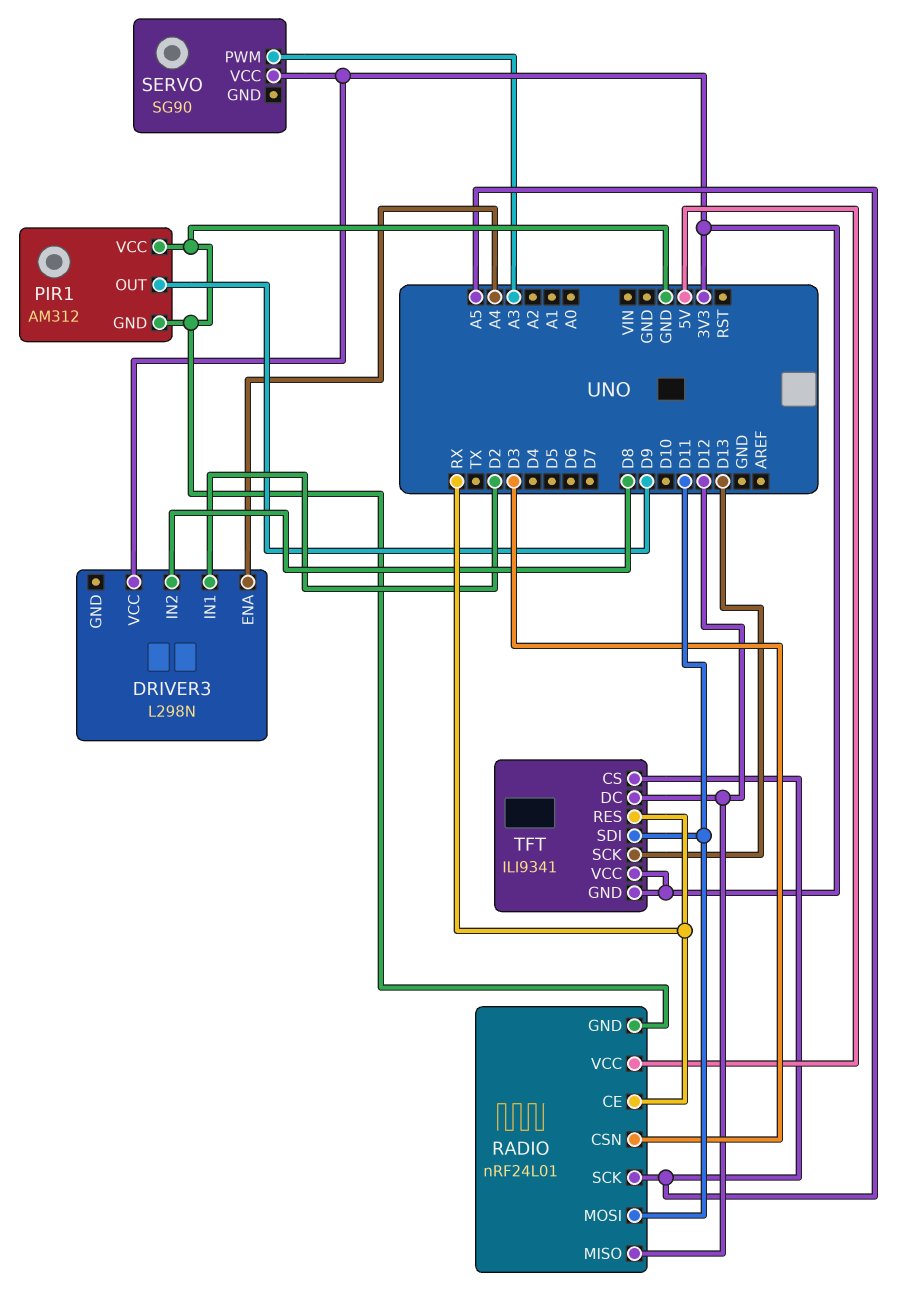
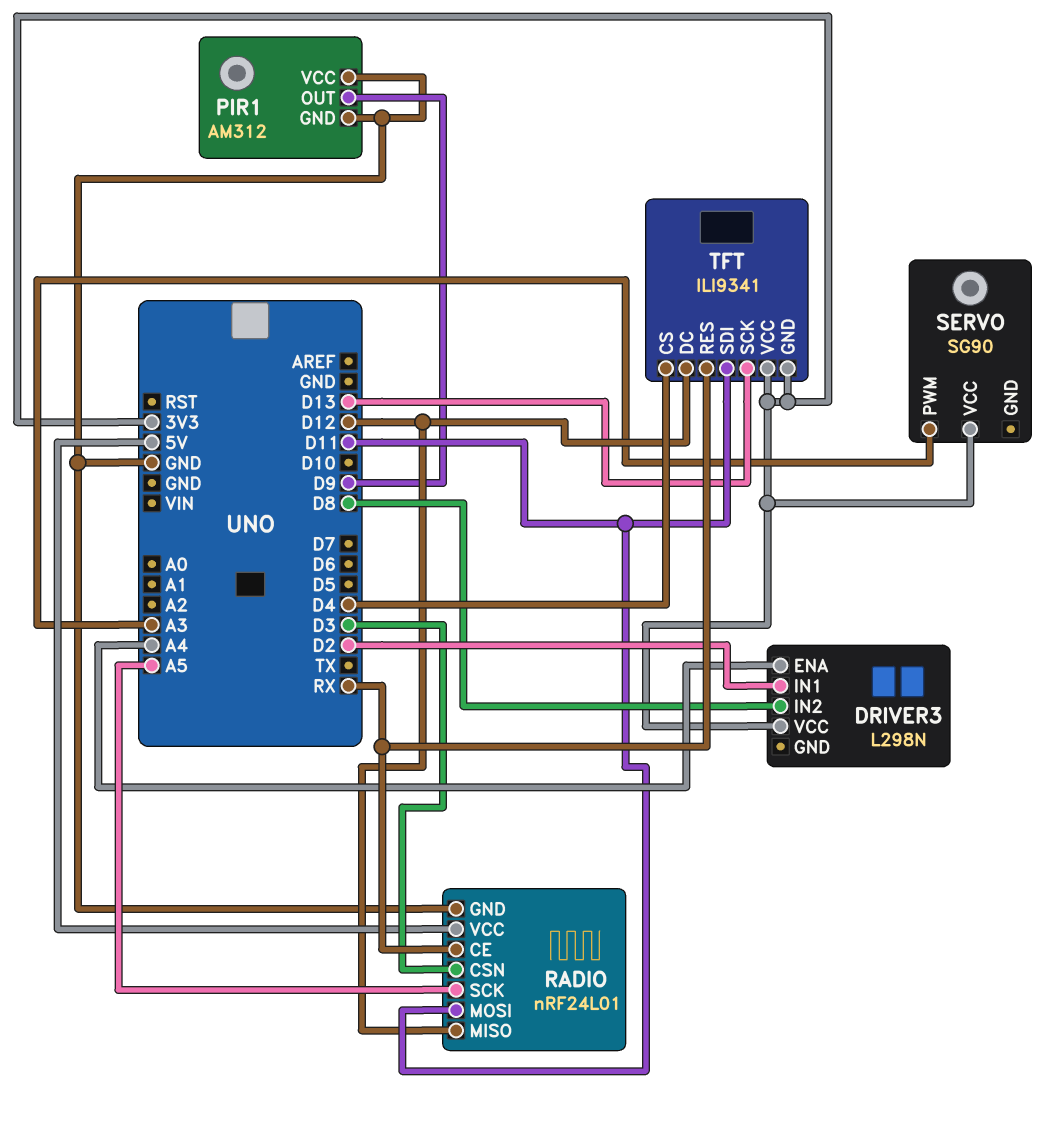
TFT pin CS: A5 -> D4

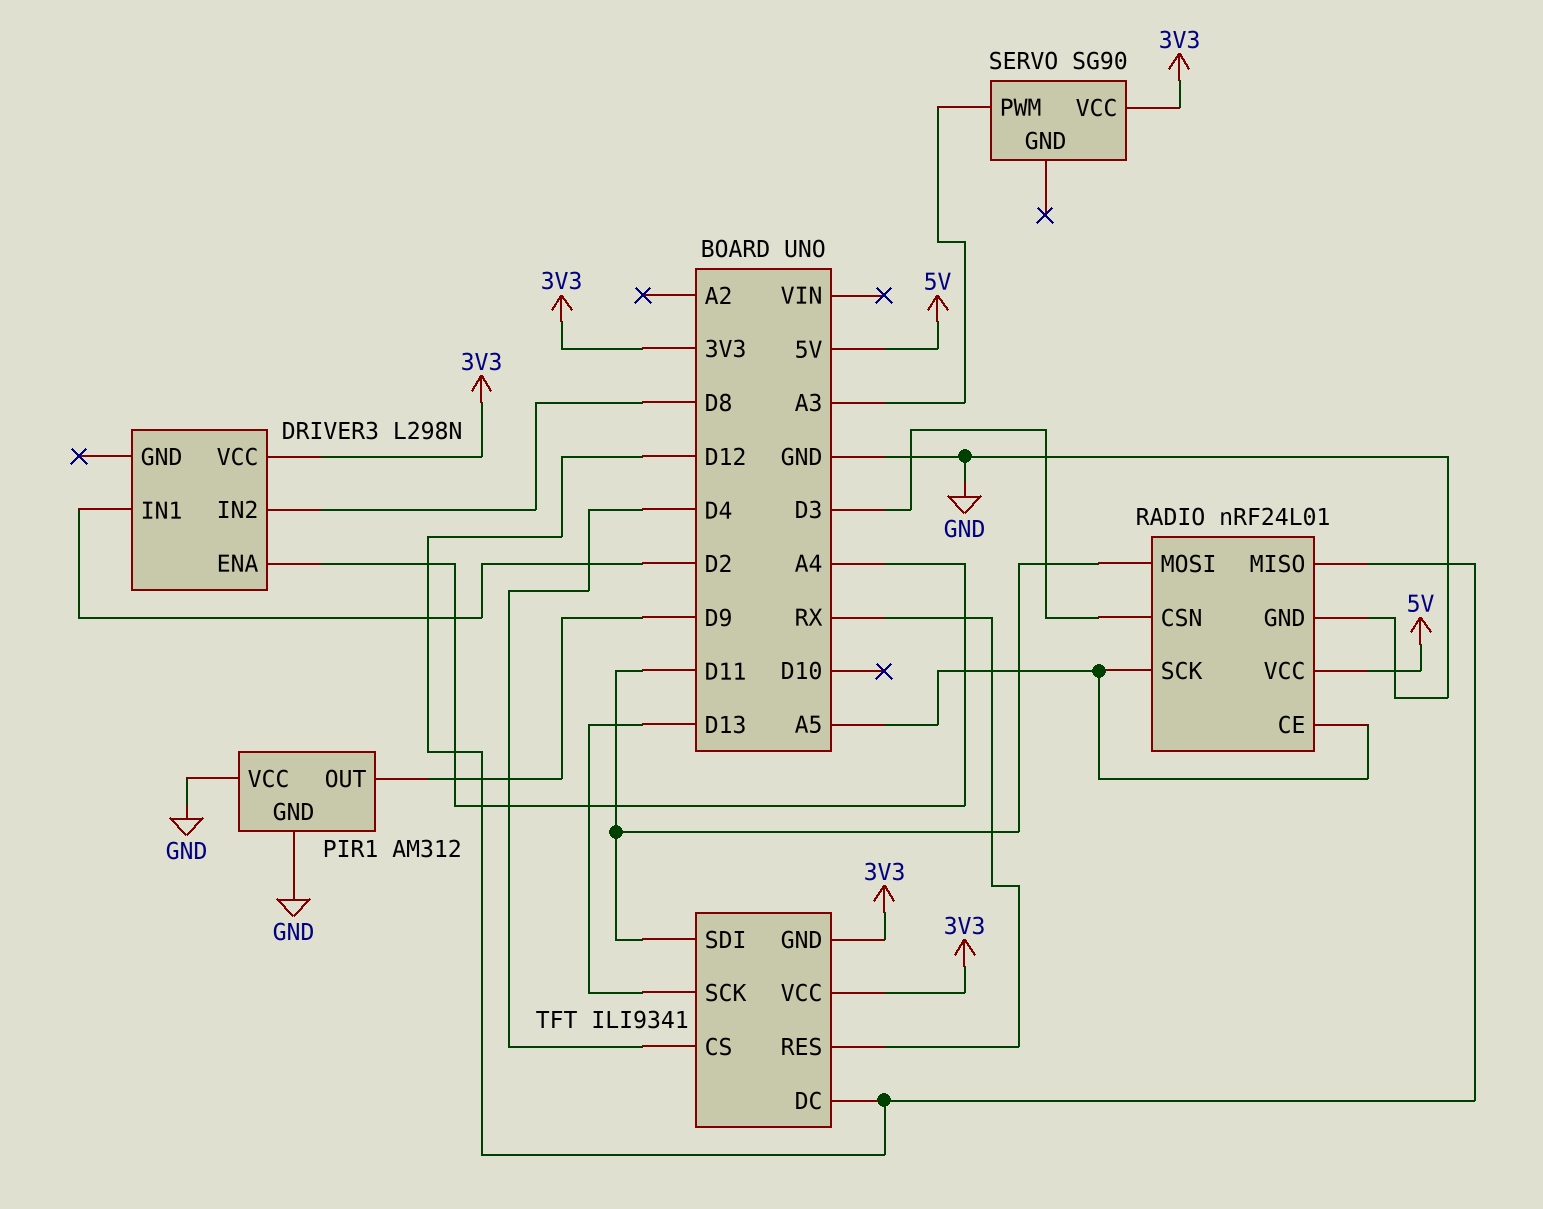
RADIO pin CE: RX -> A5

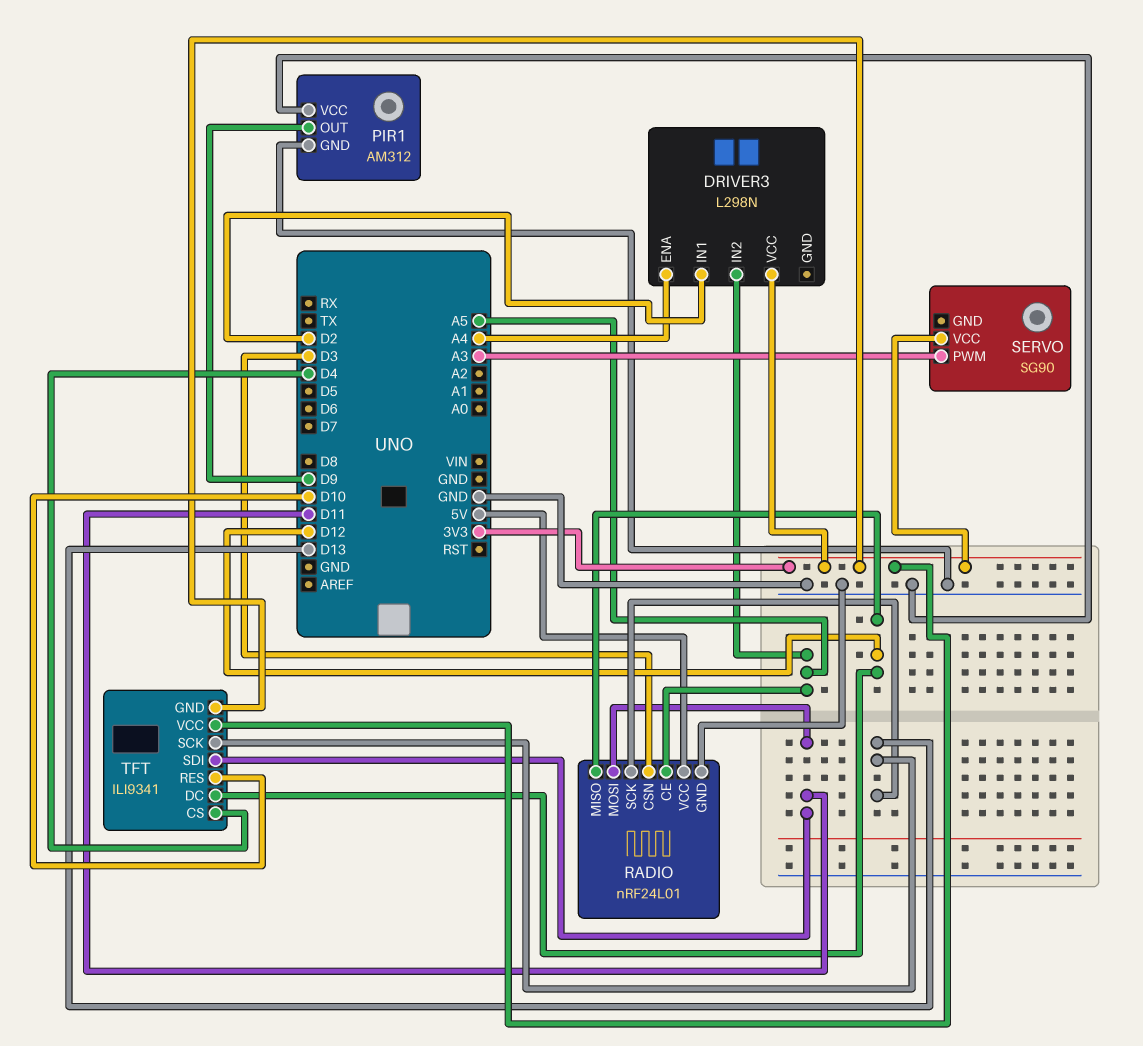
DRIVER3 pin IN2: D8 -> A5
RADIO pin SCK: A5 -> D13
TFT pin RES: RX -> D10

